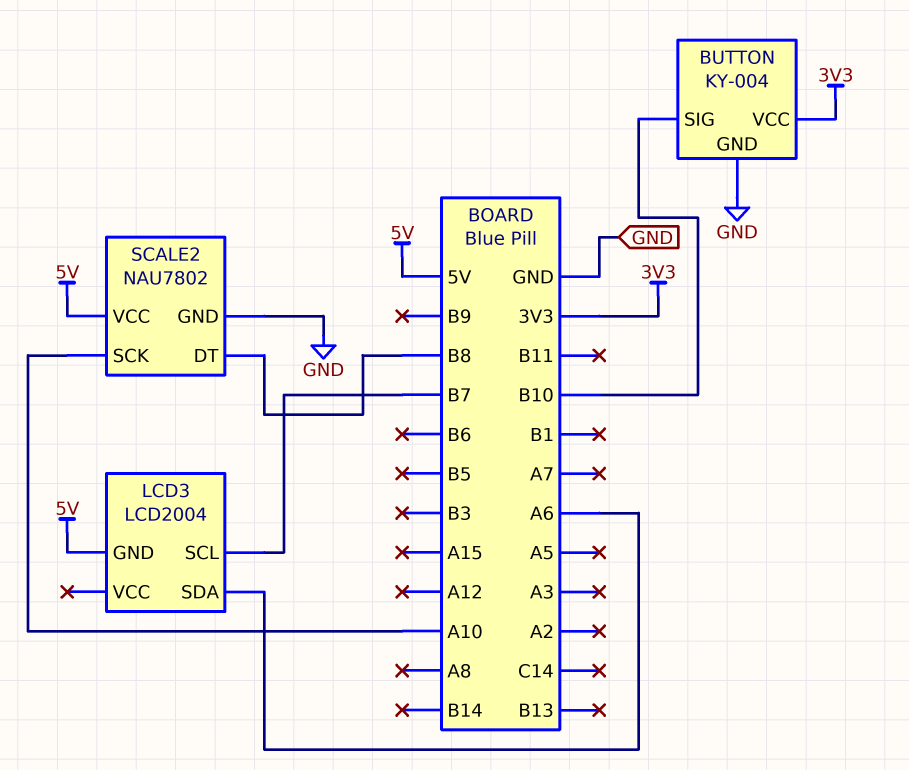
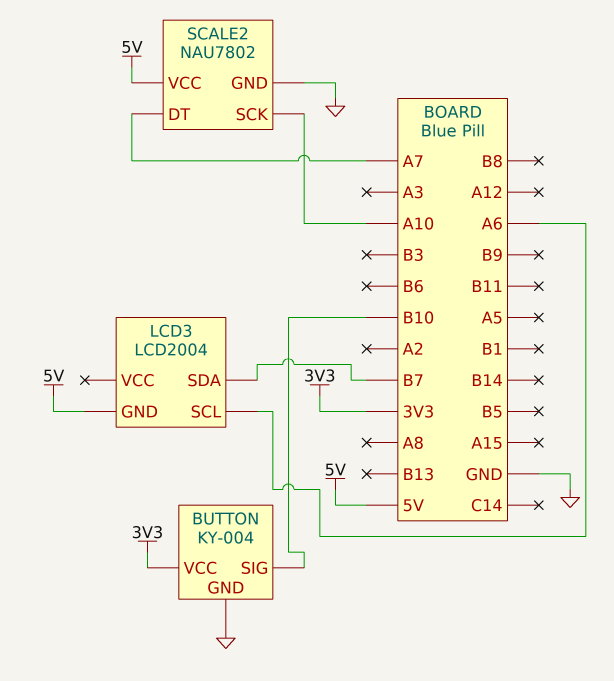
LCD3 pin SCL: B7 -> A6
LCD3 pin SDA: A6 -> B7
SCALE2 pin DT: B8 -> A7

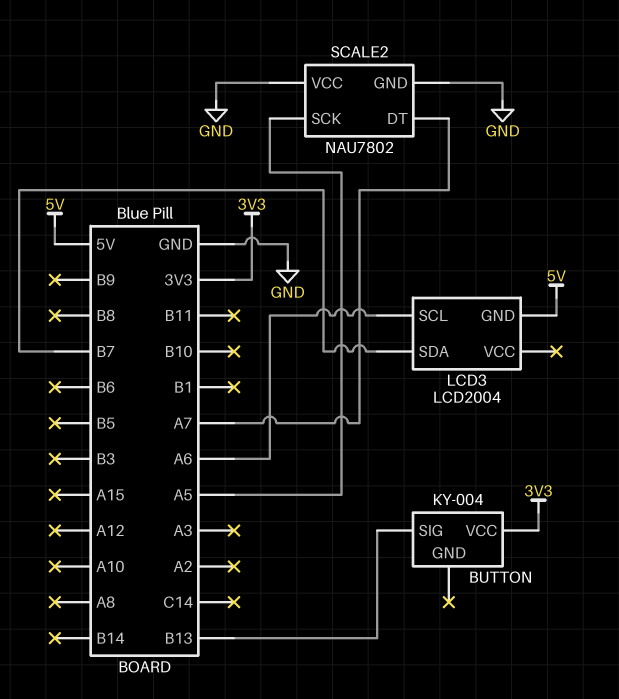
BUTTON pin GND: GND -> none
BUTTON pin SIG: B10 -> B13
SCALE2 pin SCK: A10 -> A5
SCALE2 pin VCC: 5V -> GND

